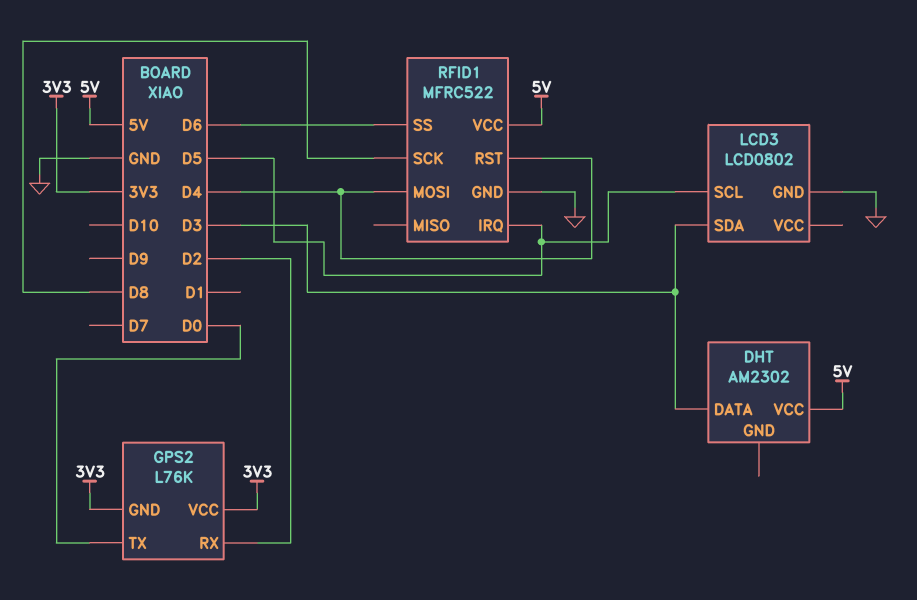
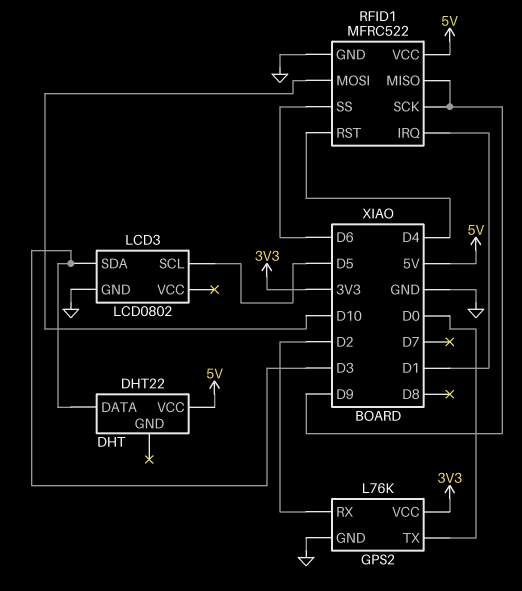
DHT: AM2302 -> DHT22
GPS2 pin GND: 3V3 -> GND
RFID1 pin IRQ: D5 -> D1
RFID1 pin MISO: none -> D9
RFID1 pin MOSI: D4 -> D10
RFID1 pin SCK: D8 -> D9

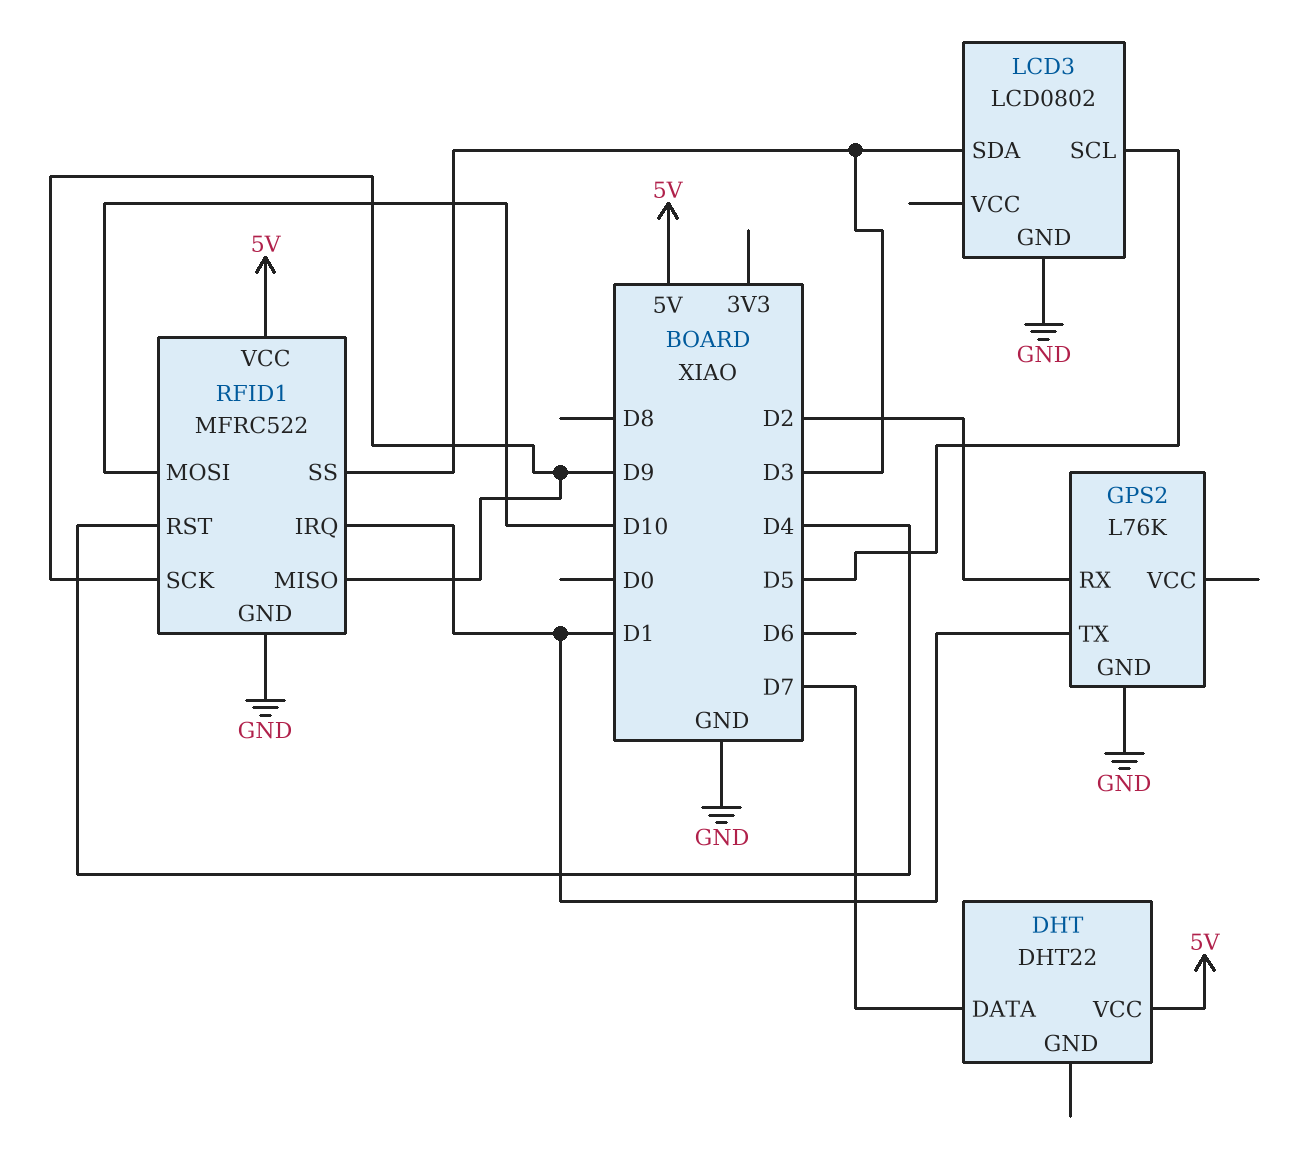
DHT pin DATA: D3 -> D7
GPS2 pin TX: D0 -> D1
GPS2 pin VCC: 3V3 -> none
RFID1 pin SS: D6 -> D3

